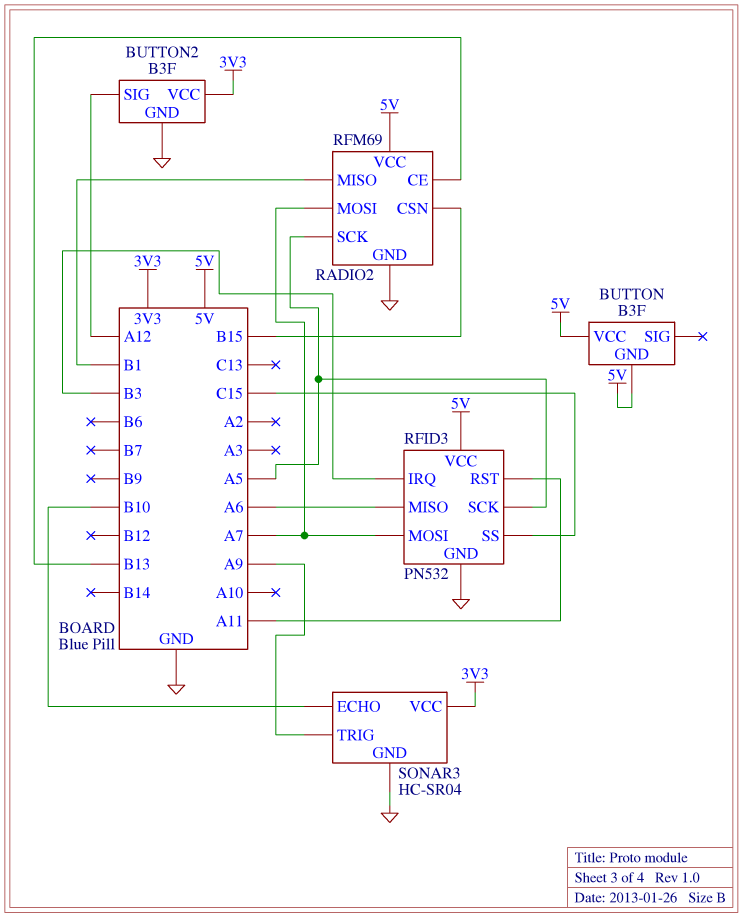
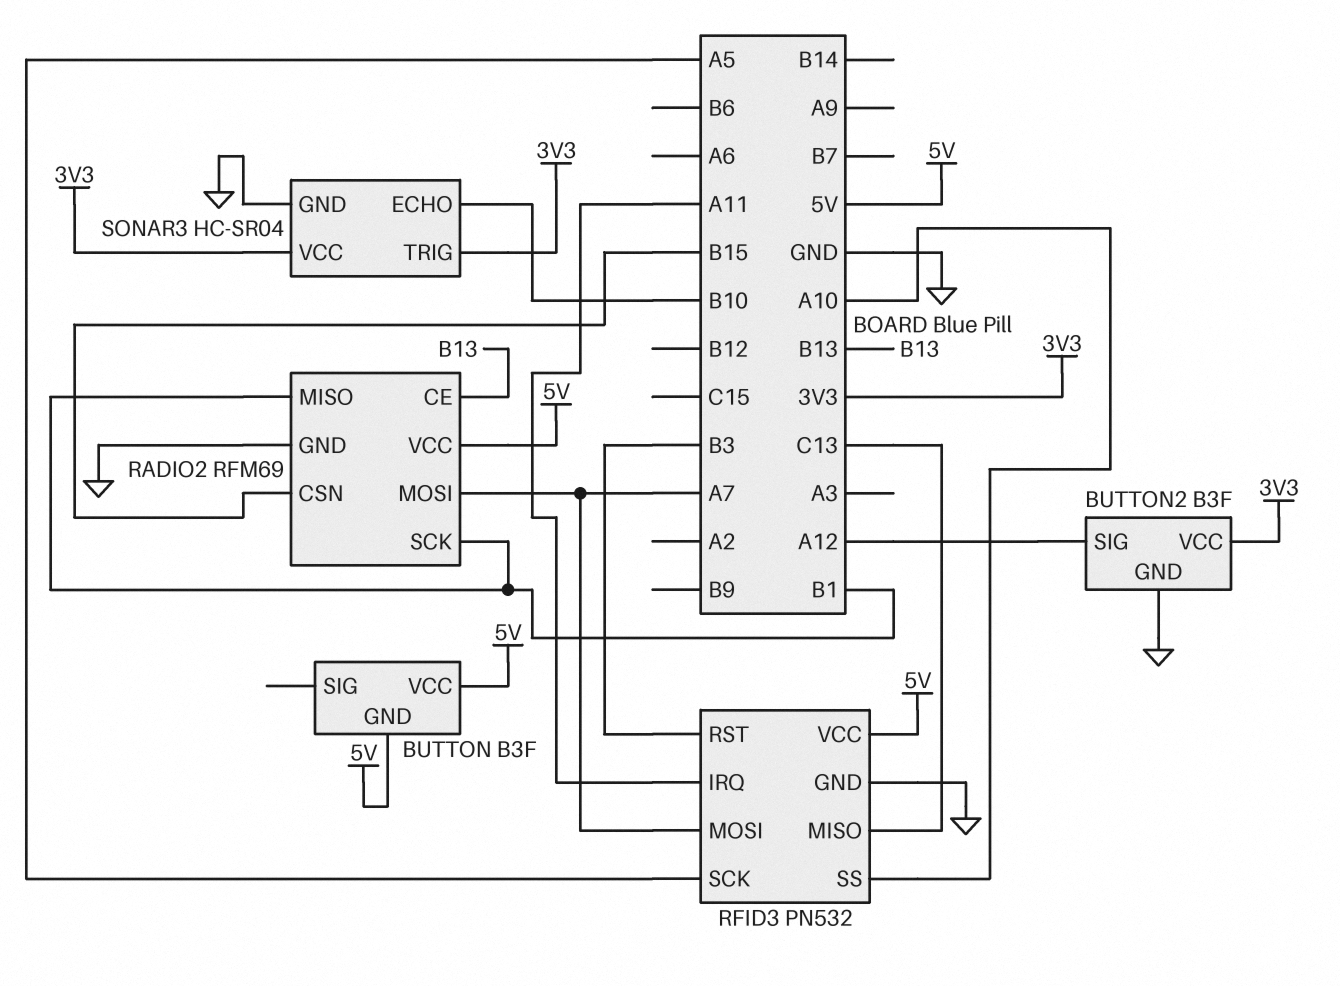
RADIO2 pin SCK: A5 -> B1
RFID3 pin IRQ: B3 -> A11
RFID3 pin MISO: A6 -> C13
RFID3 pin RST: A11 -> B3
RFID3 pin SS: C15 -> A10
SONAR3 pin TRIG: A9 -> 3V3

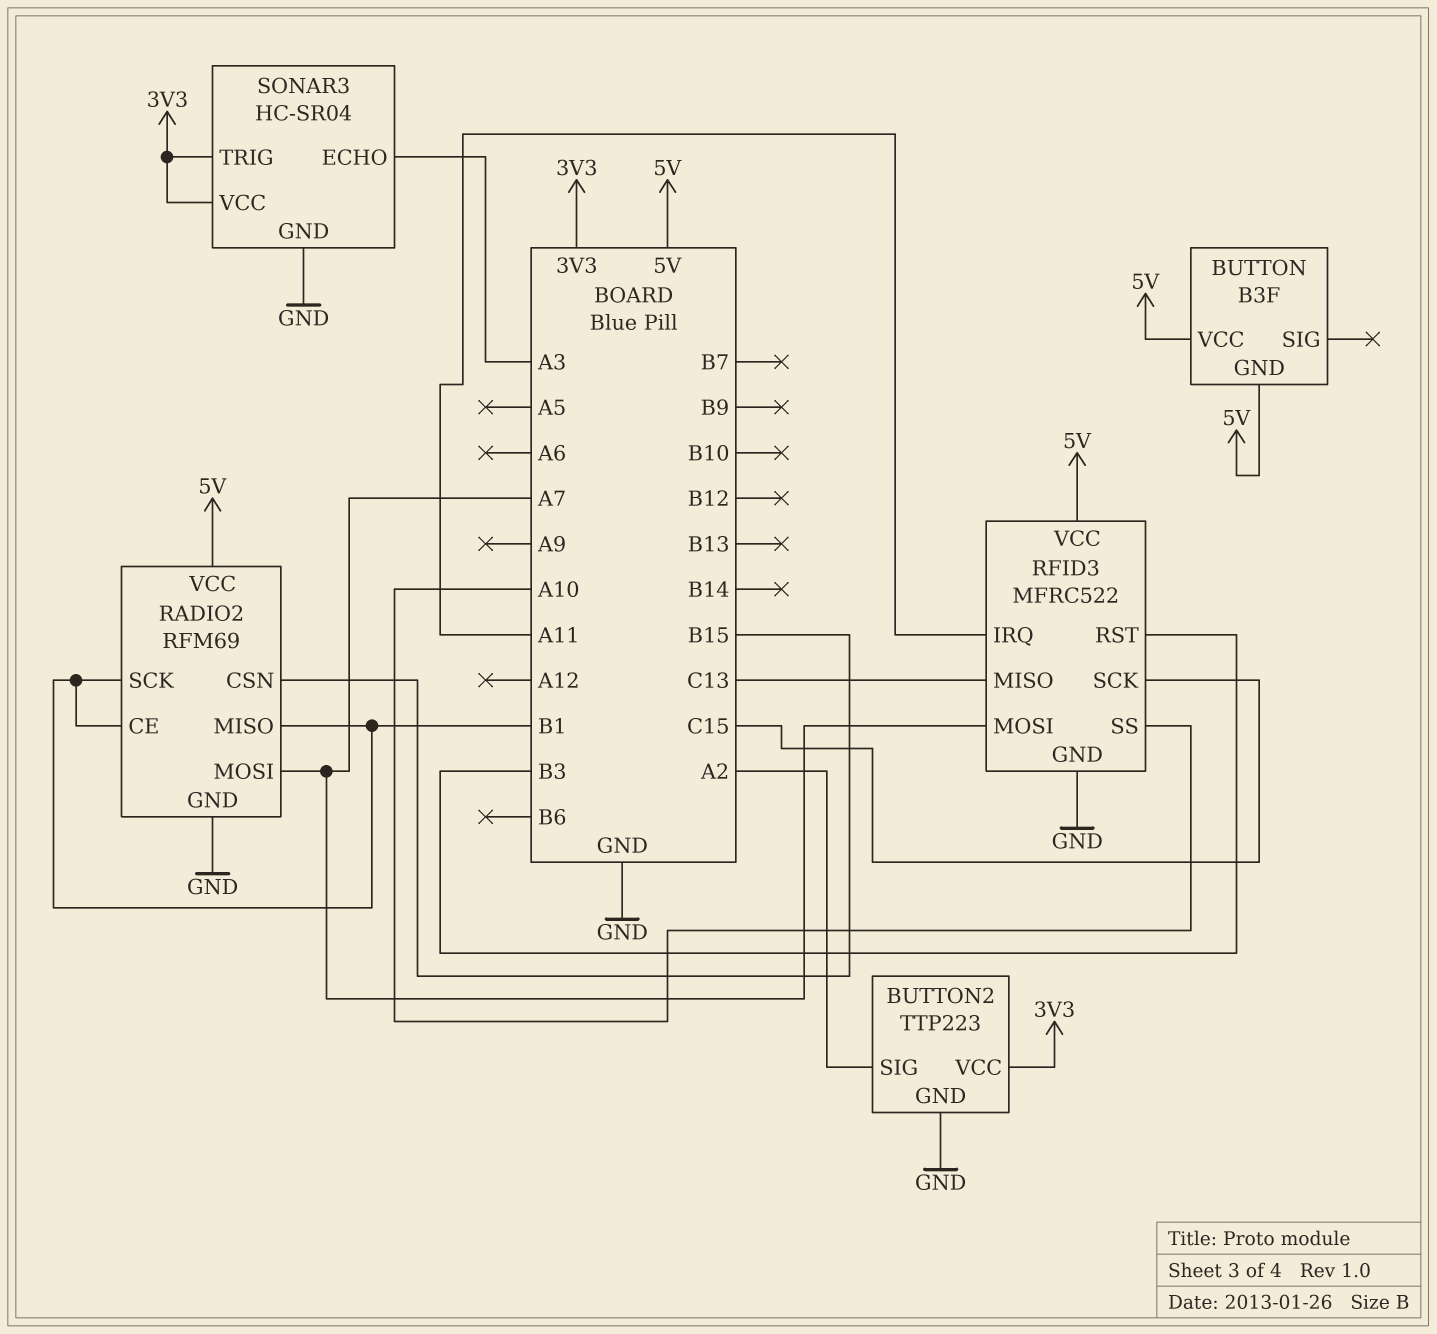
BUTTON2: B3F -> TTP223
BUTTON2 pin SIG: A12 -> A2
RADIO2 pin CE: B13 -> B1
RFID3: PN532 -> MFRC522
RFID3 pin SCK: A5 -> C15
SONAR3 pin ECHO: B10 -> A3

